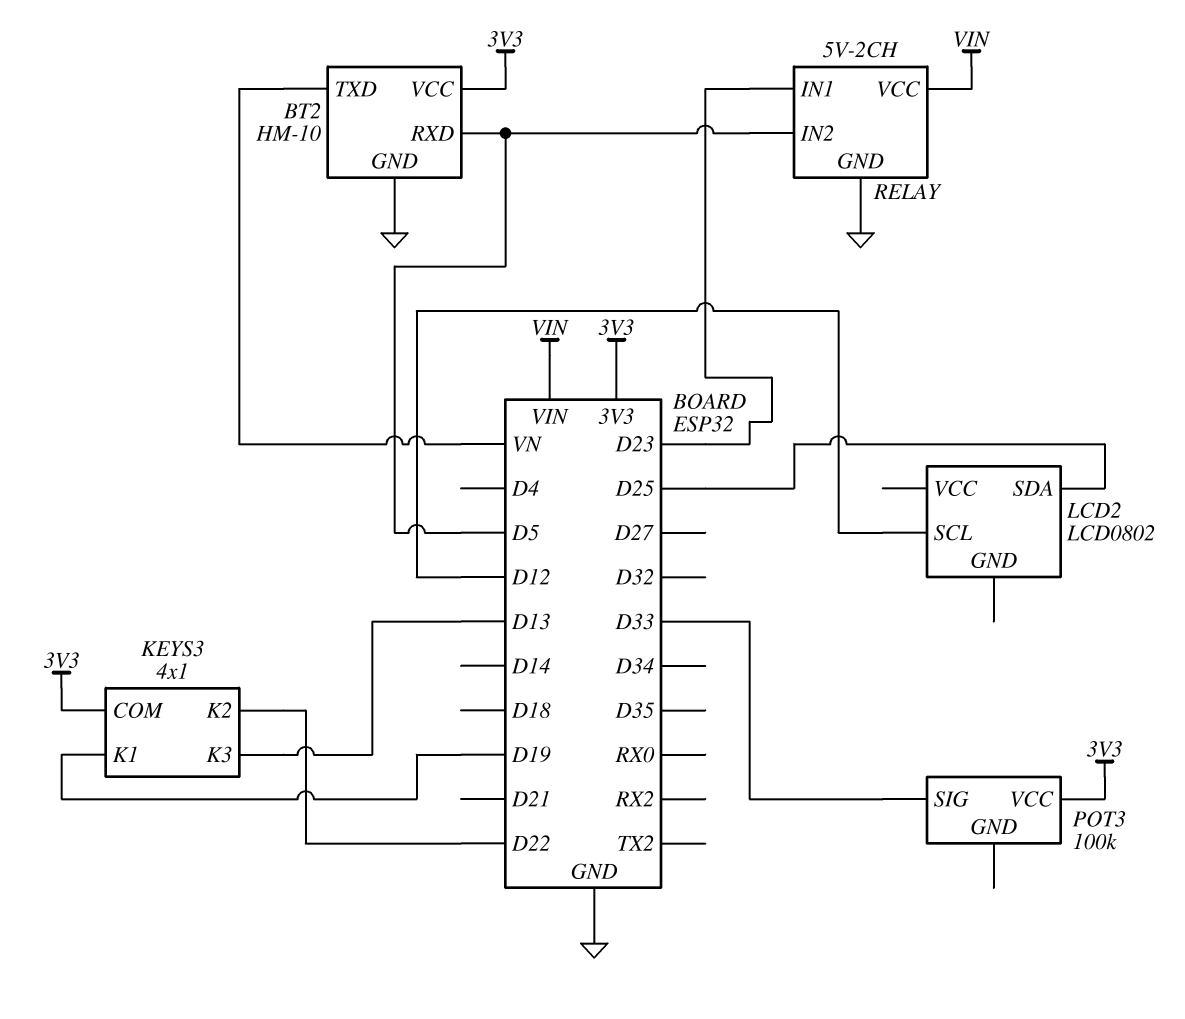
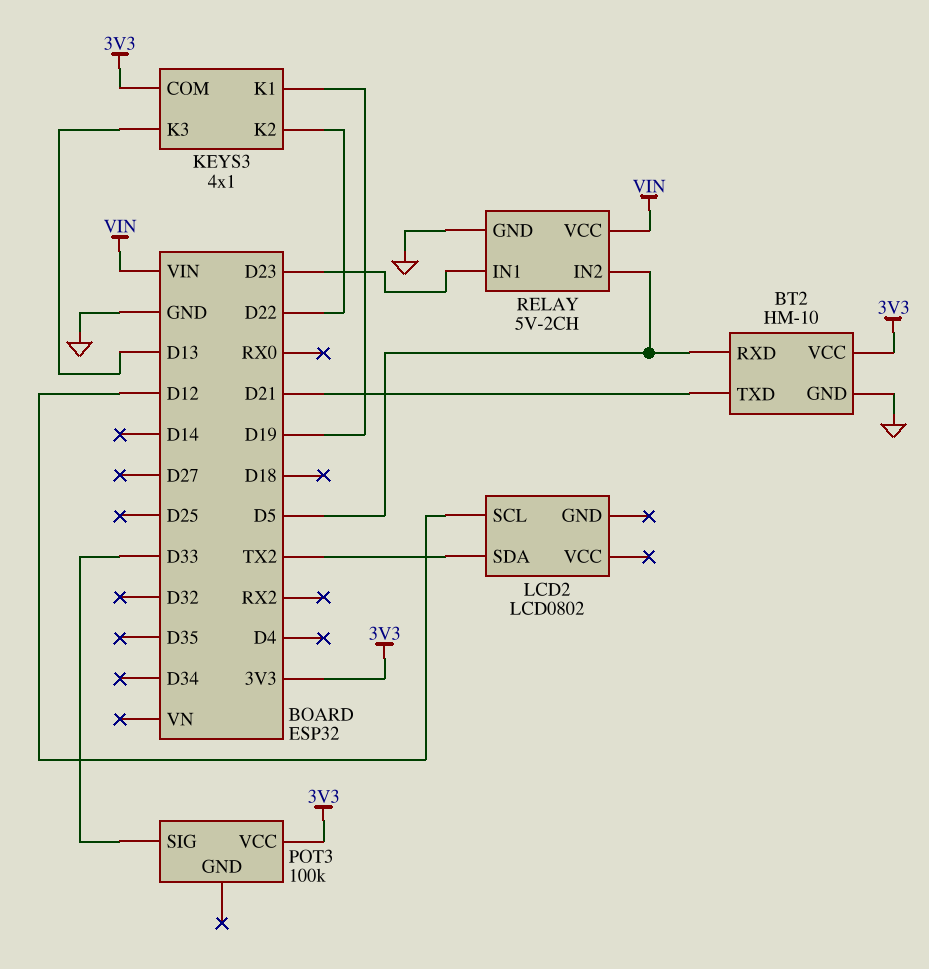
BT2 pin TXD: VN -> D21
LCD2 pin SDA: D25 -> TX2

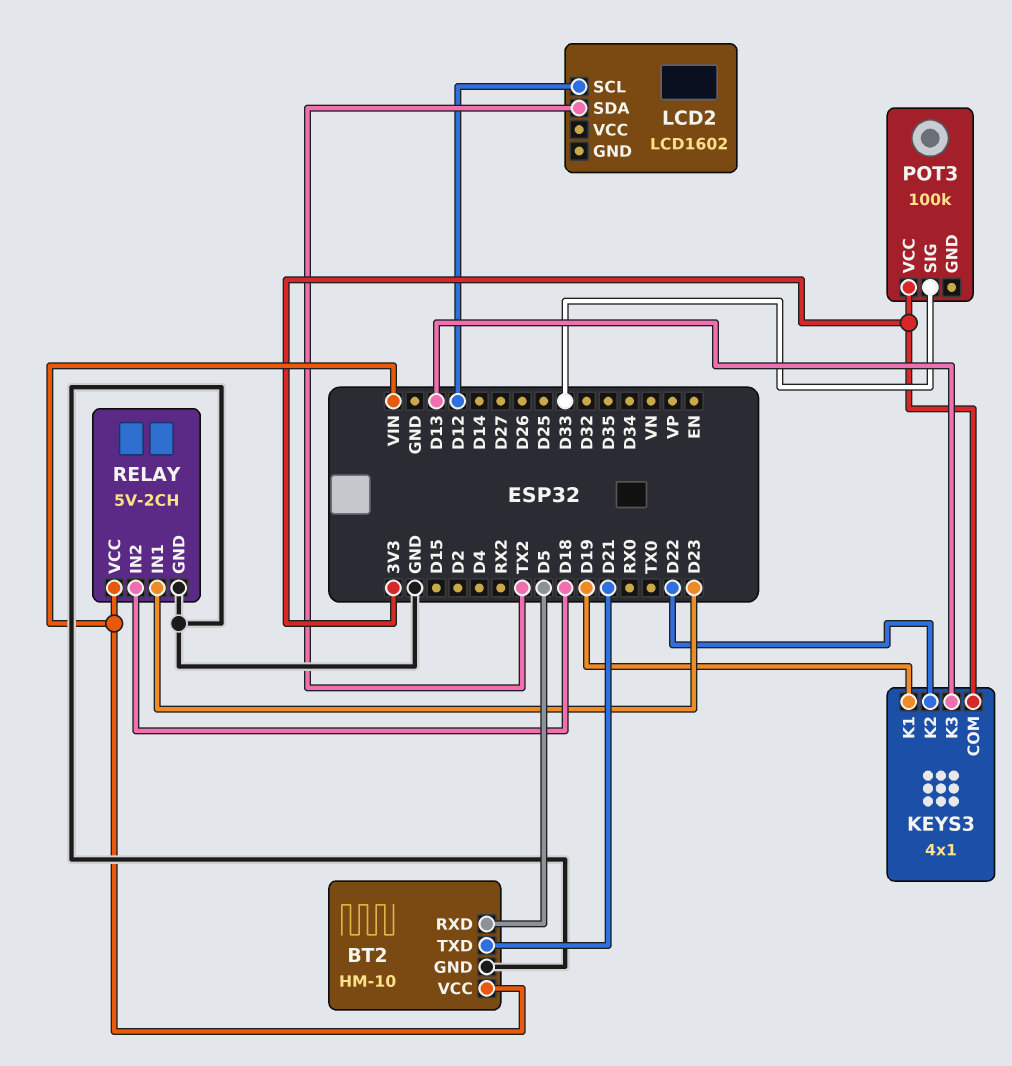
BT2 pin VCC: 3V3 -> VIN
LCD2: LCD0802 -> LCD1602
RELAY pin IN2: D5 -> D18

